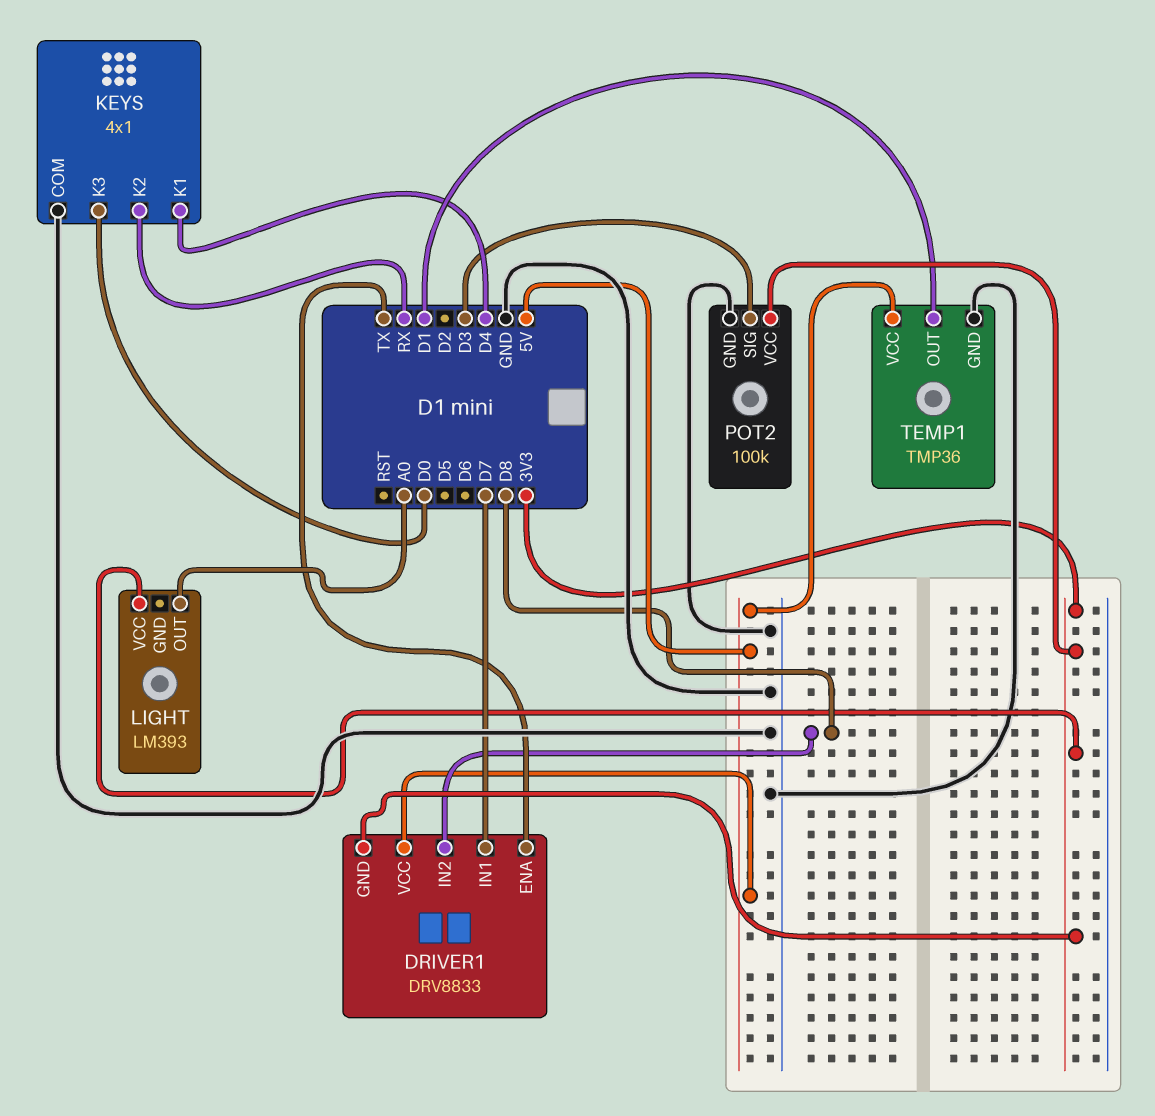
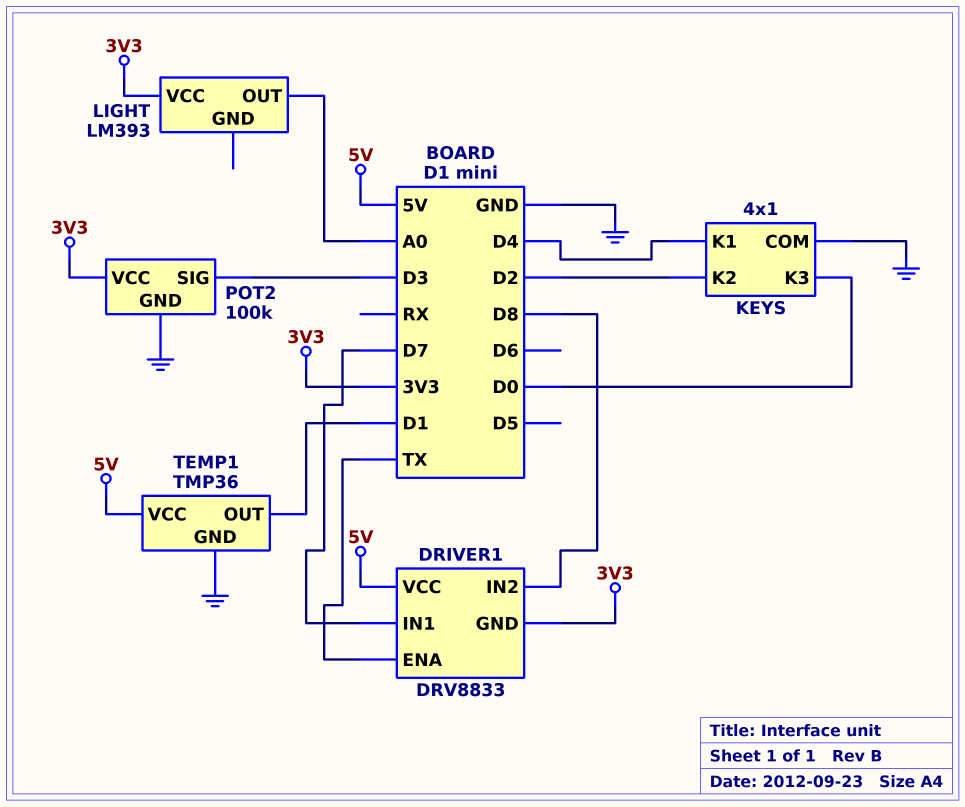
KEYS pin K2: RX -> D2

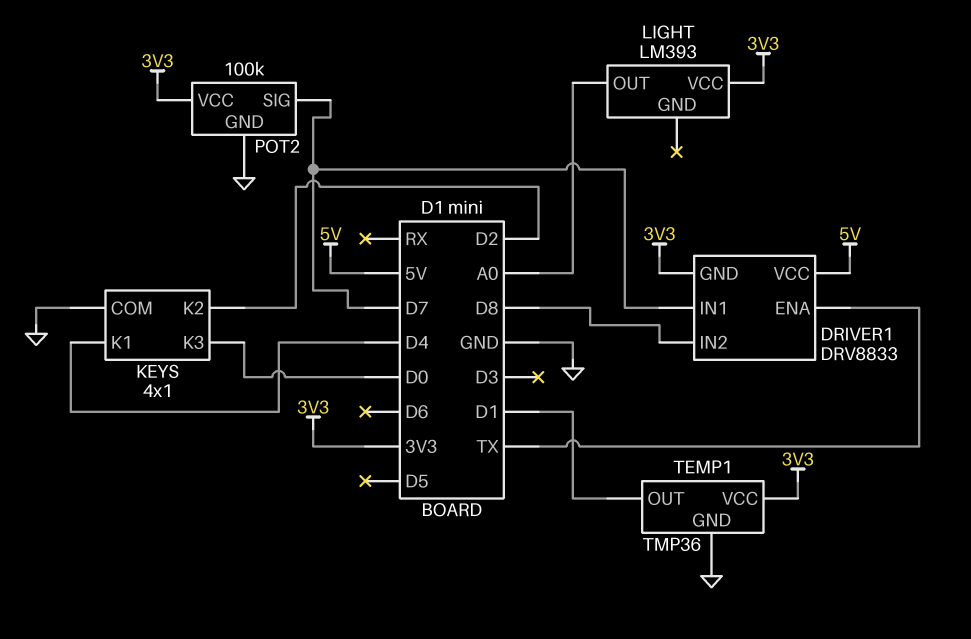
POT2 pin SIG: D3 -> D7
TEMP1 pin VCC: 5V -> 3V3

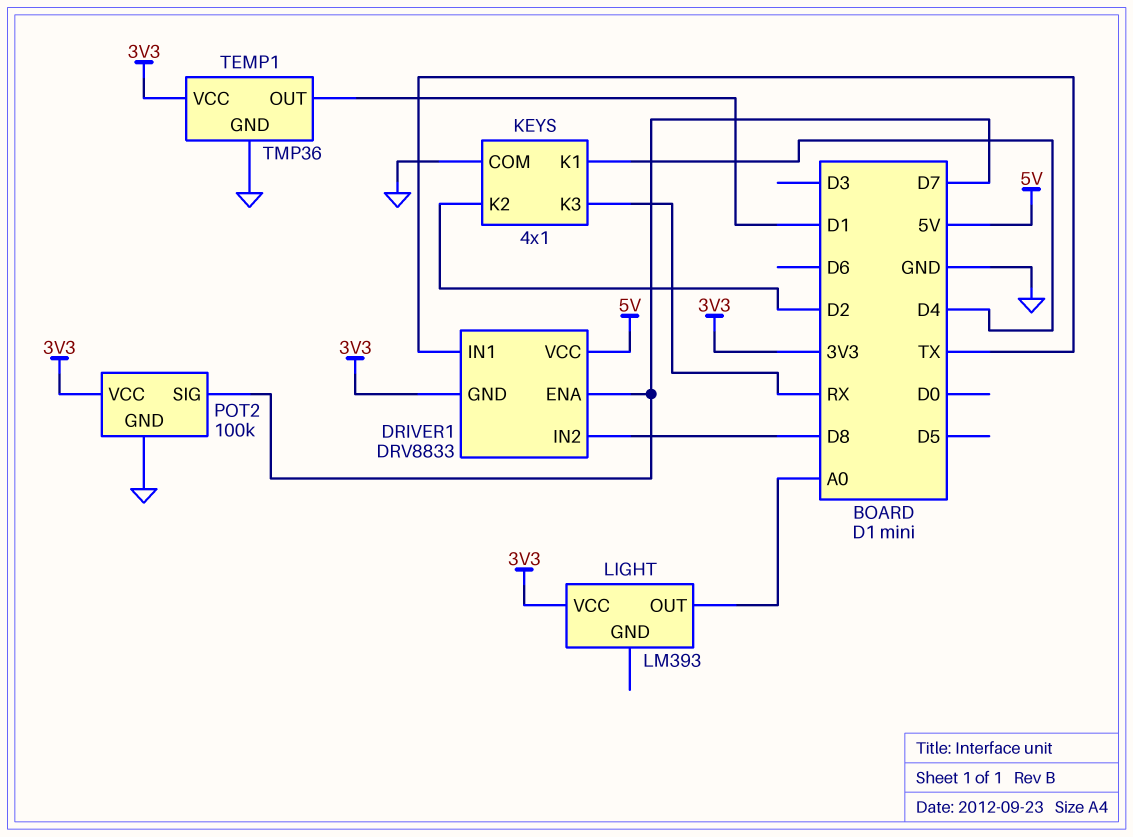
DRIVER1 pin ENA: TX -> D7
DRIVER1 pin IN1: D7 -> TX
KEYS pin K3: D0 -> RX

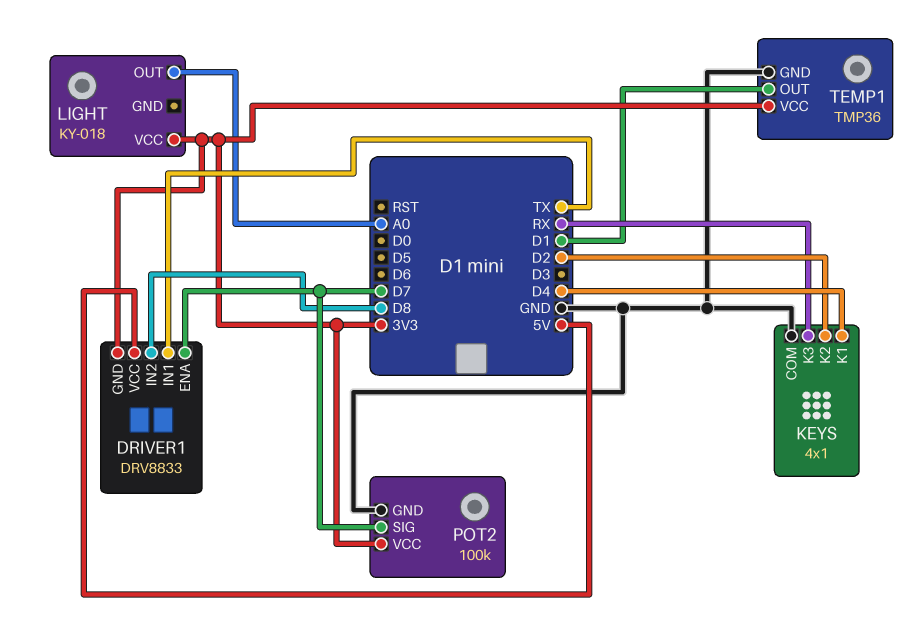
LIGHT: LM393 -> KY-018

